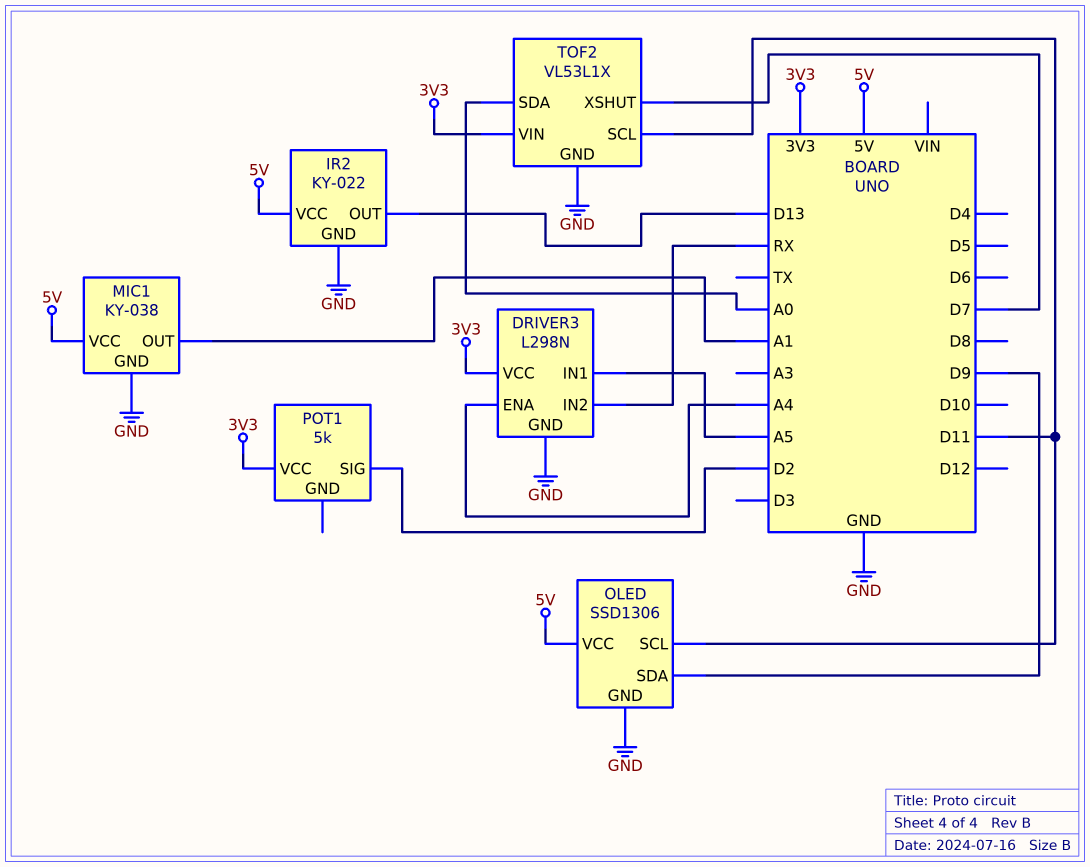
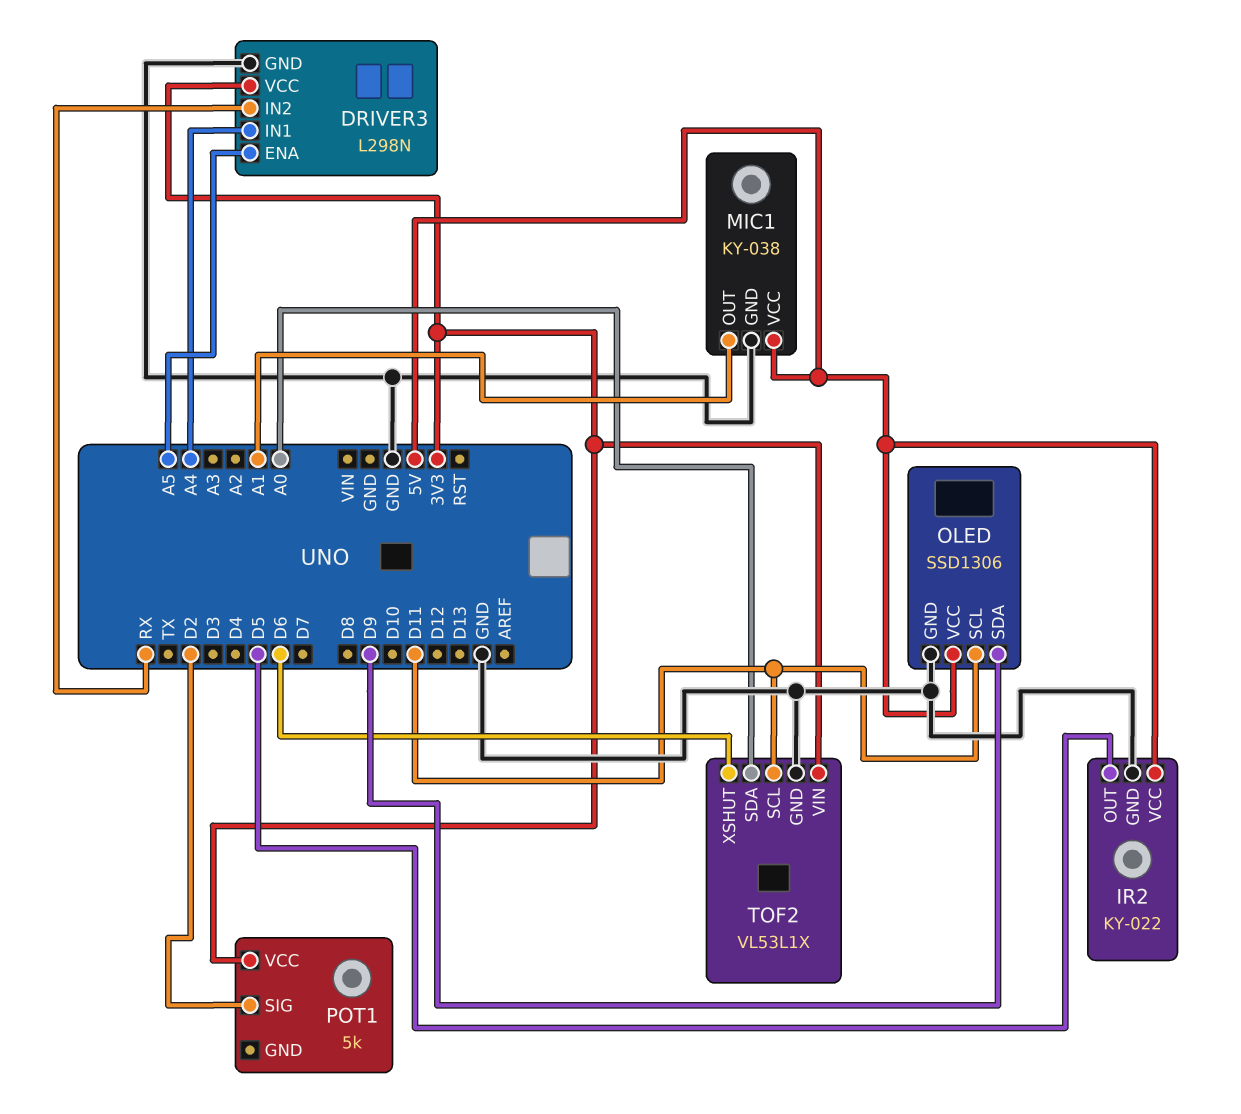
DRIVER3 pin ENA: A4 -> A5
DRIVER3 pin IN1: A5 -> A4
IR2 pin OUT: D13 -> D5
TOF2 pin XSHUT: D7 -> D6

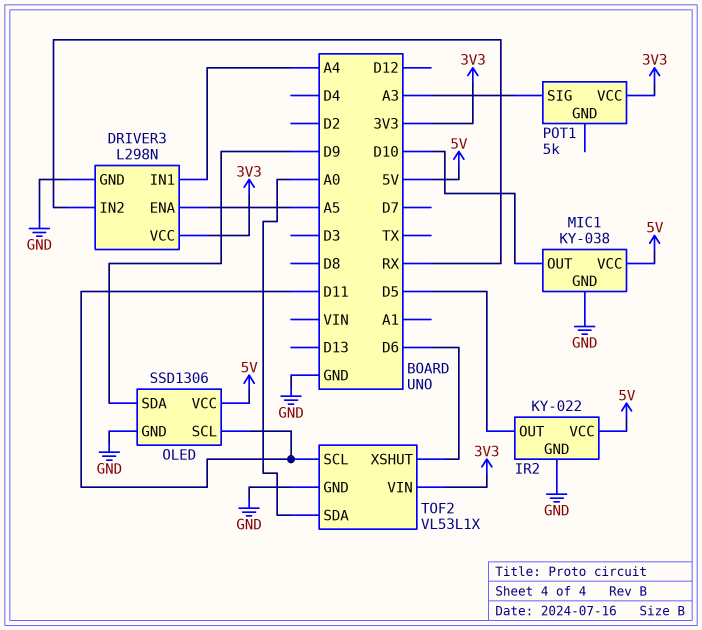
MIC1 pin OUT: A1 -> D10
POT1 pin SIG: D2 -> A3

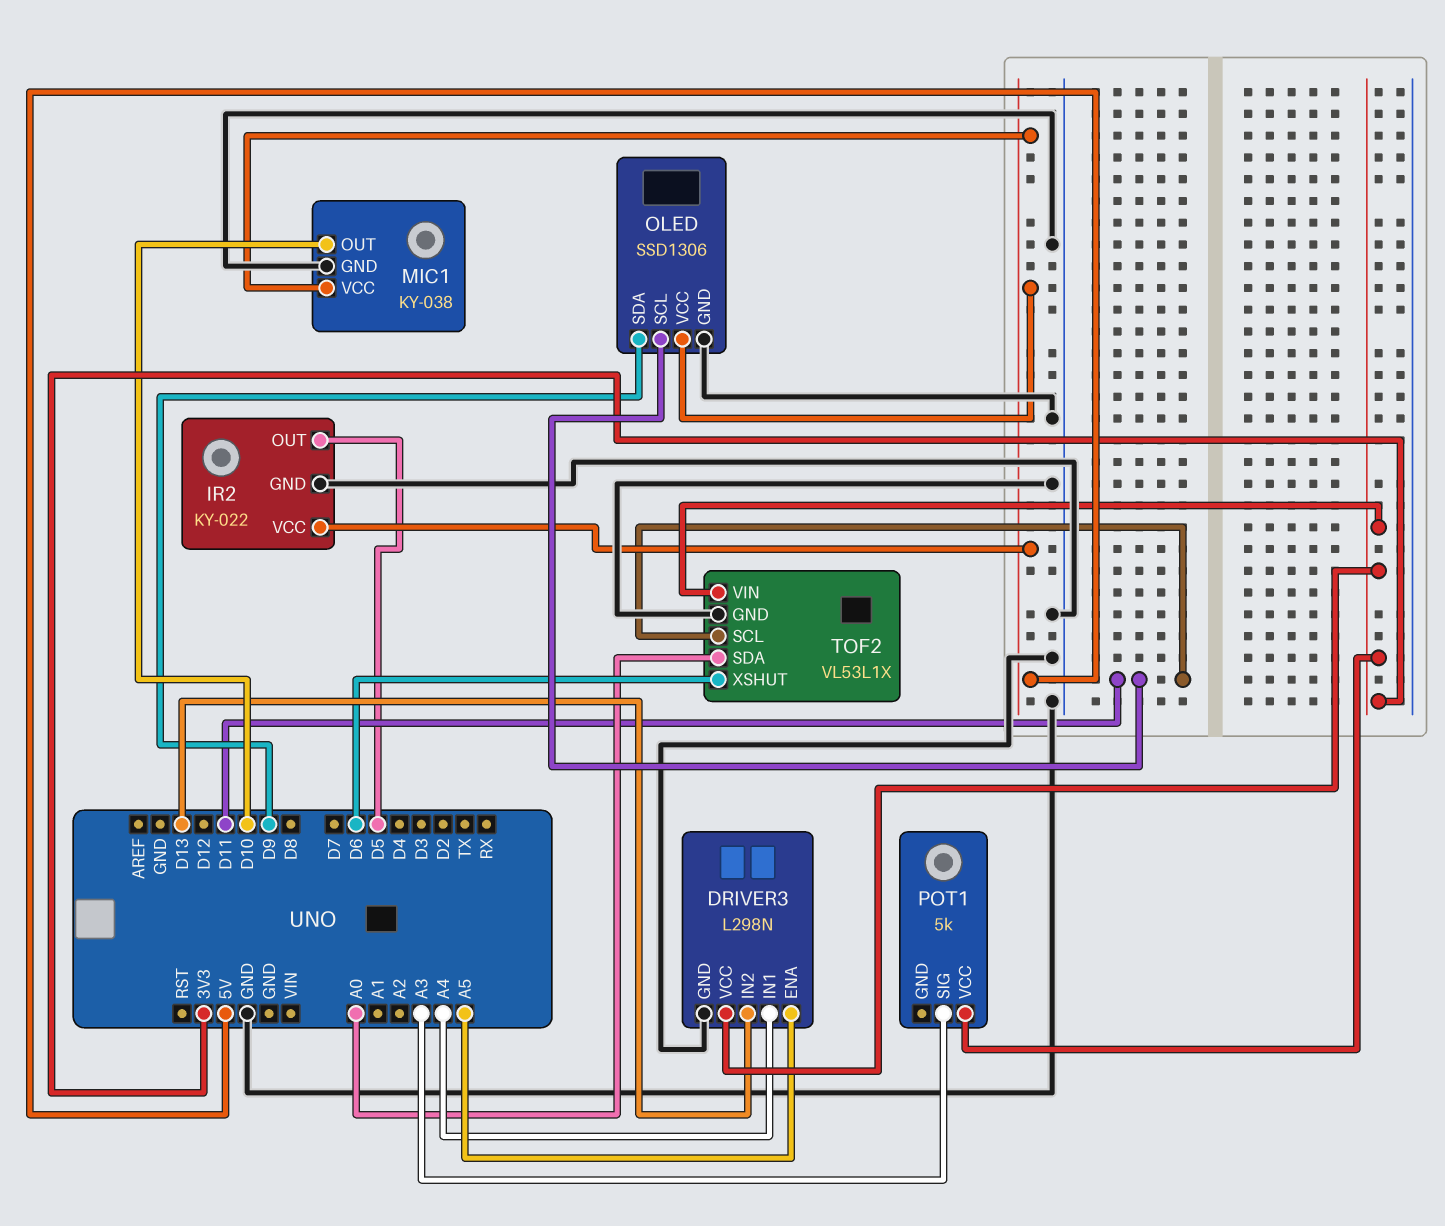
DRIVER3 pin IN2: RX -> D13

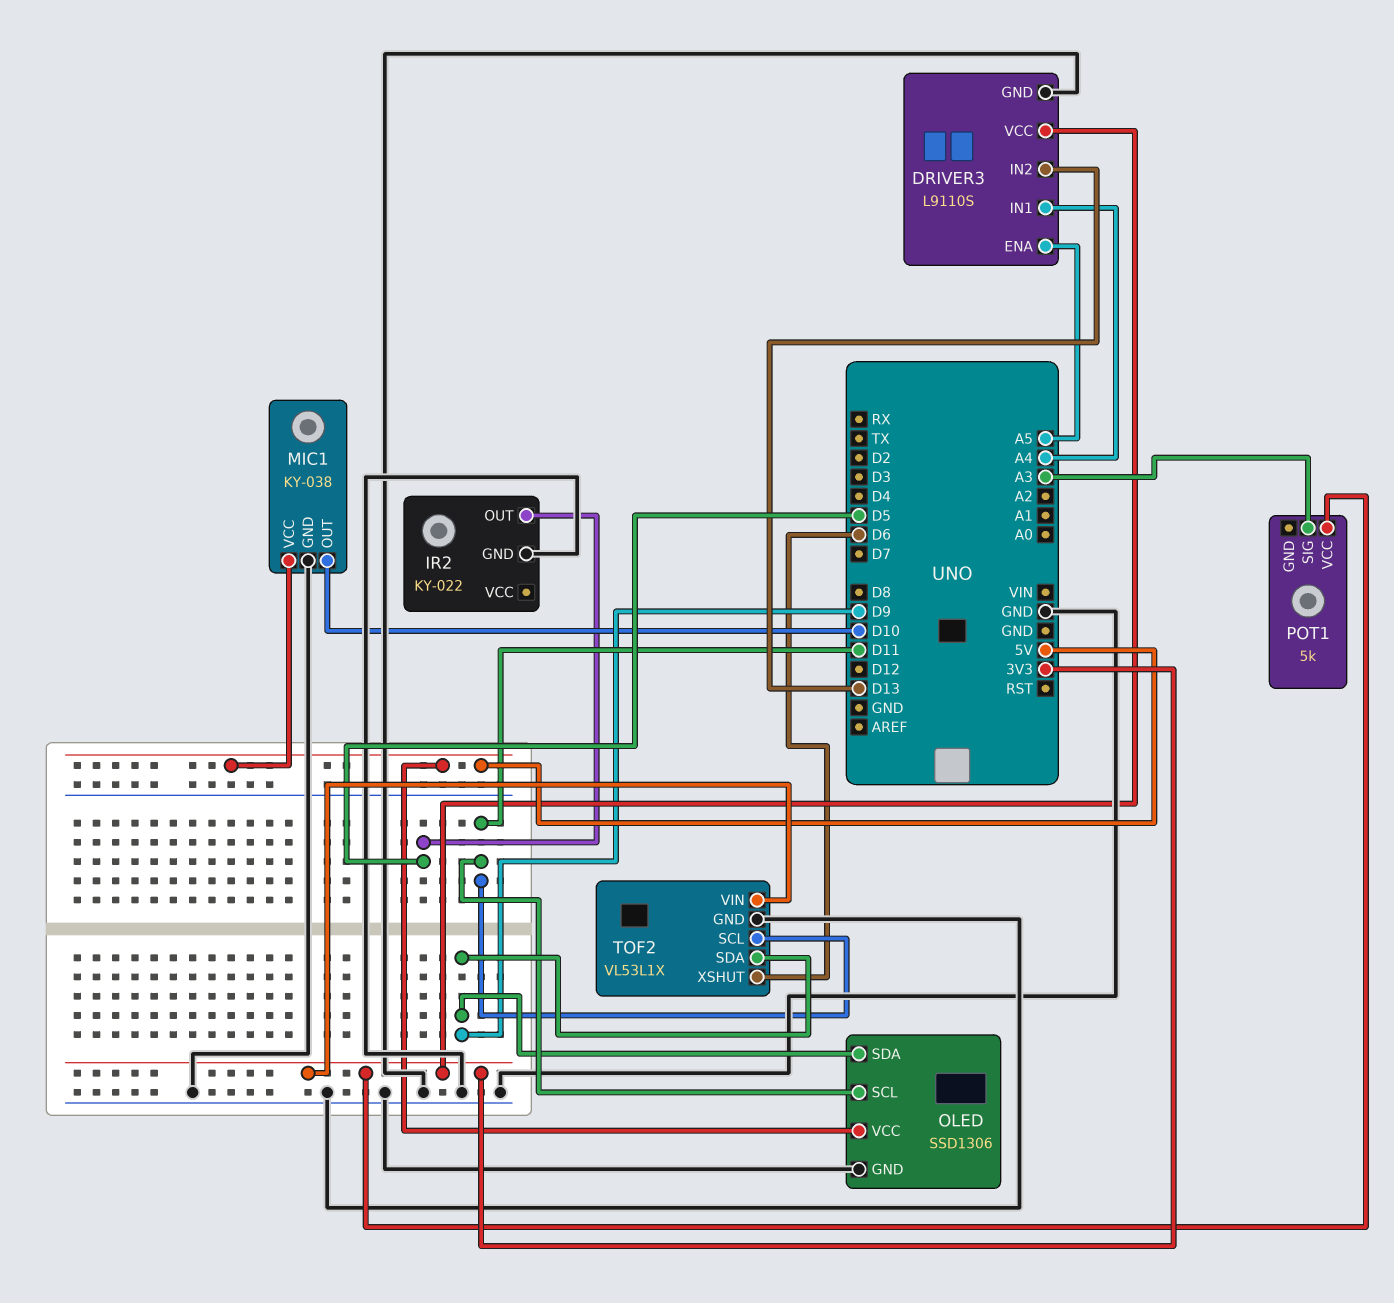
DRIVER3: L298N -> L9110S
IR2 pin VCC: 5V -> none
TOF2 pin SDA: A0 -> D9

